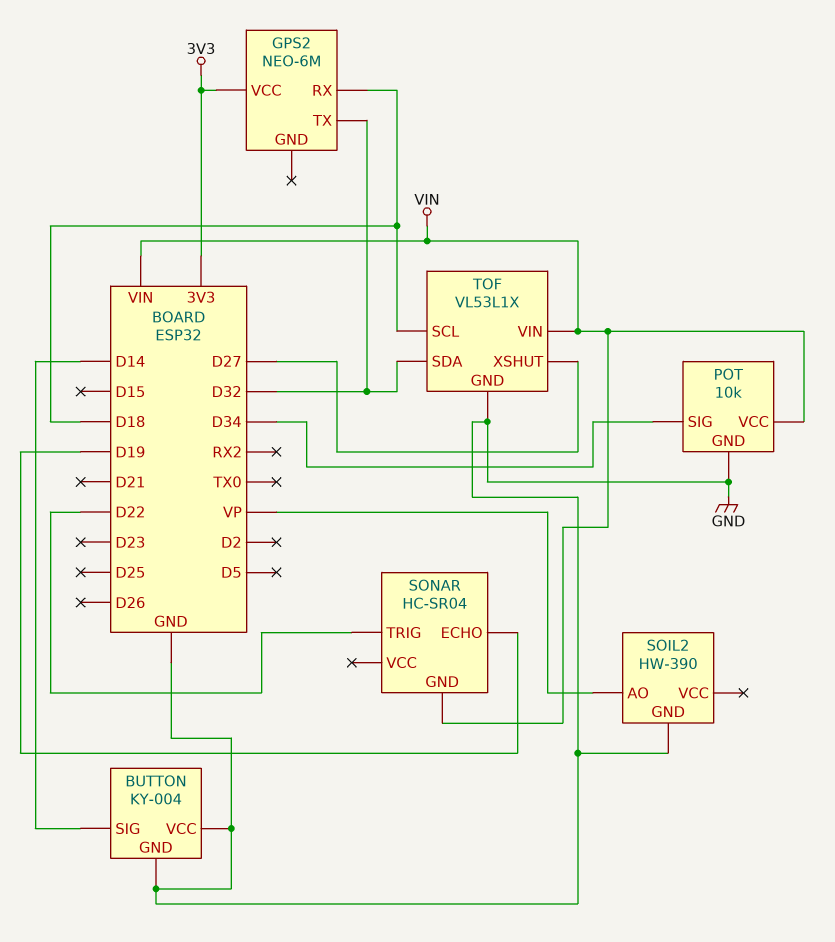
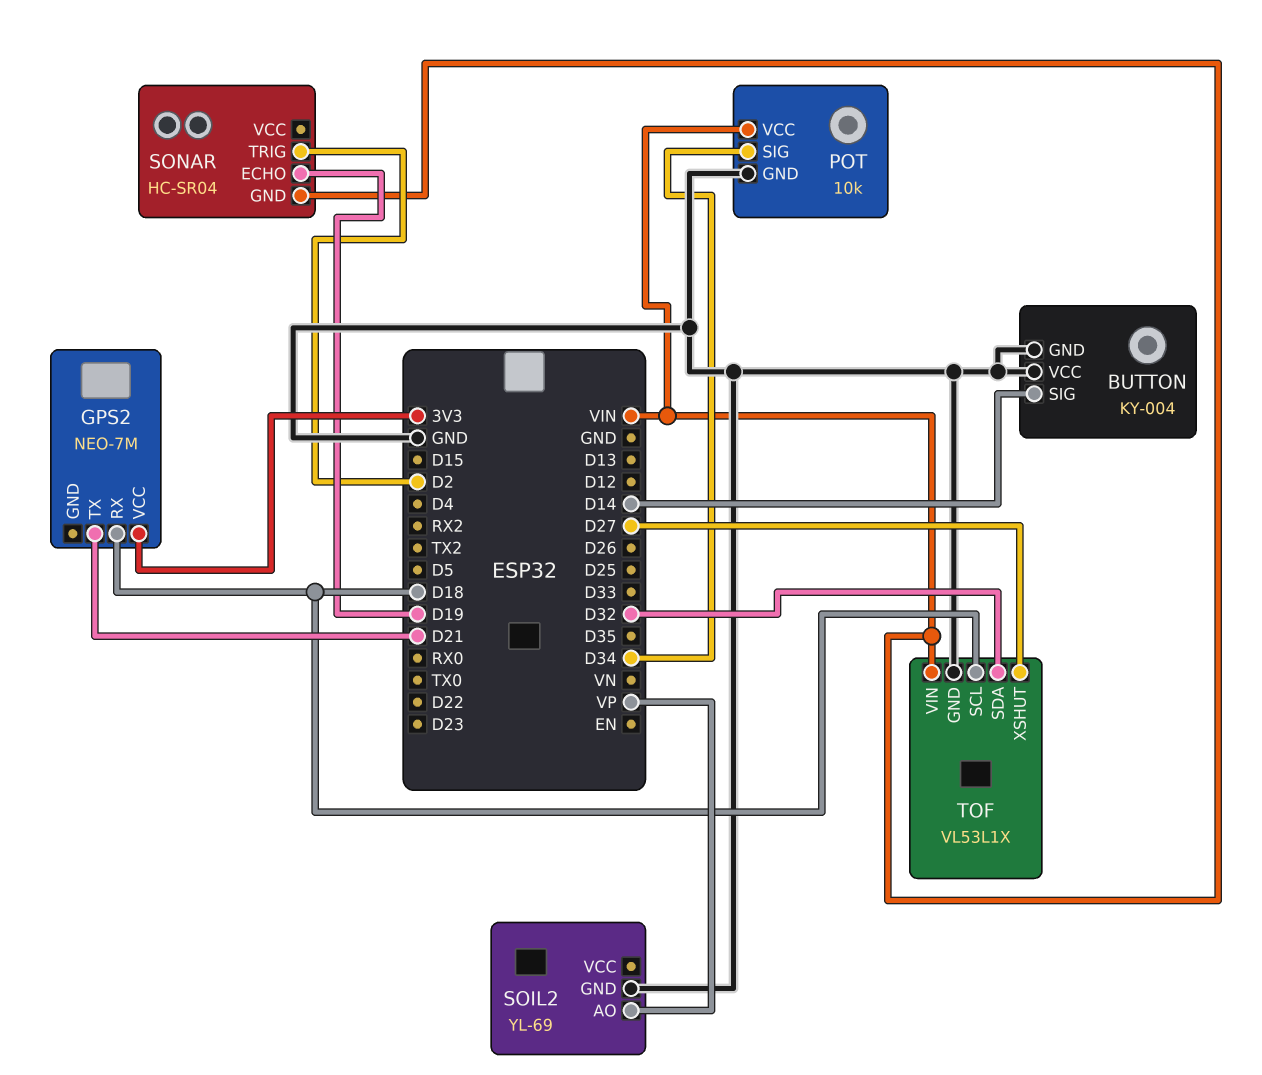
GPS2: NEO-6M -> NEO-7M
GPS2 pin TX: D32 -> D21
SOIL2: HW-390 -> YL-69
SONAR pin TRIG: D22 -> D2

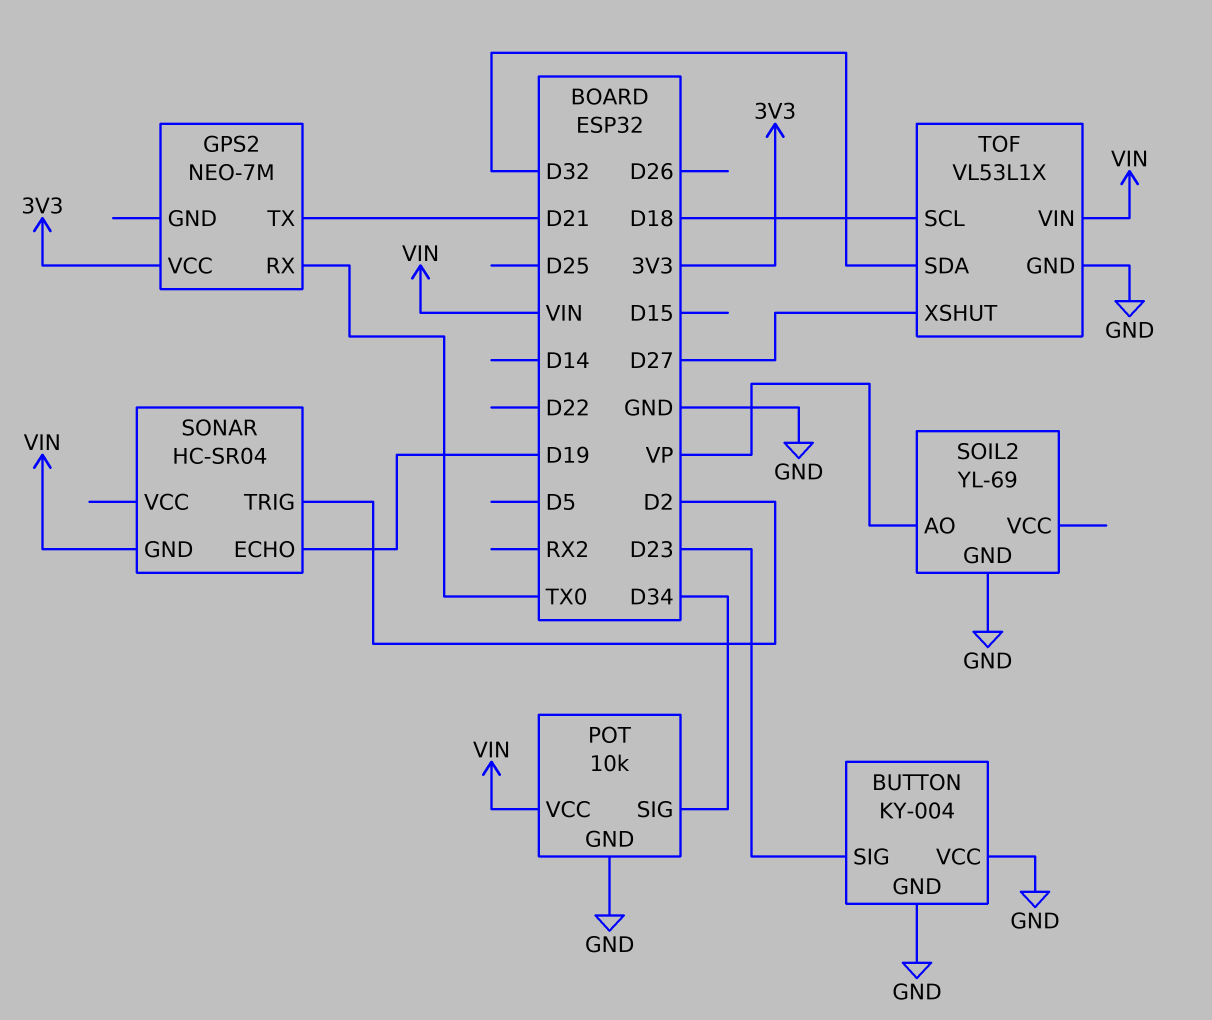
BUTTON pin SIG: D14 -> D23
GPS2 pin RX: D18 -> TX0

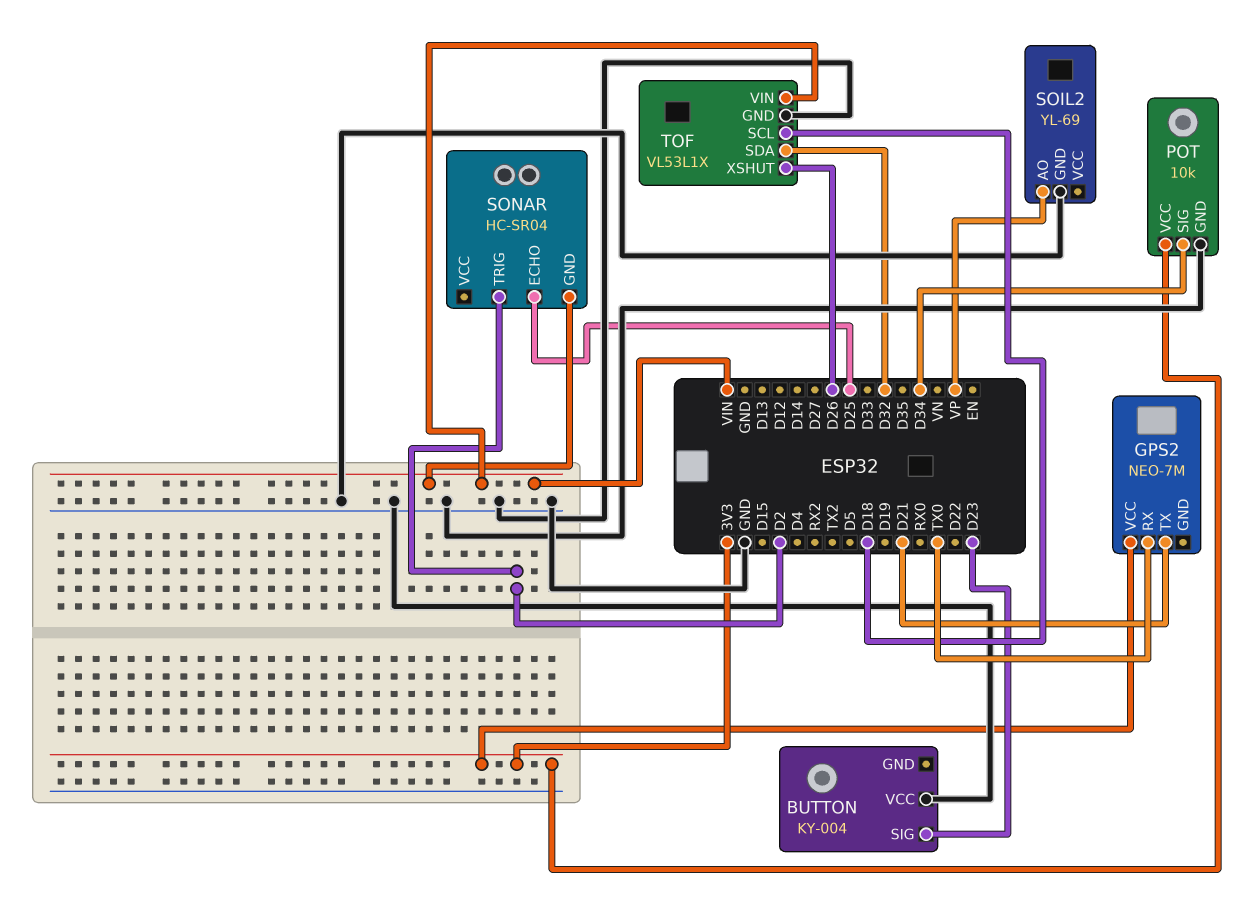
BUTTON pin GND: GND -> none
POT pin VCC: VIN -> 3V3
SONAR pin ECHO: D19 -> D25
TOF pin XSHUT: D27 -> D26

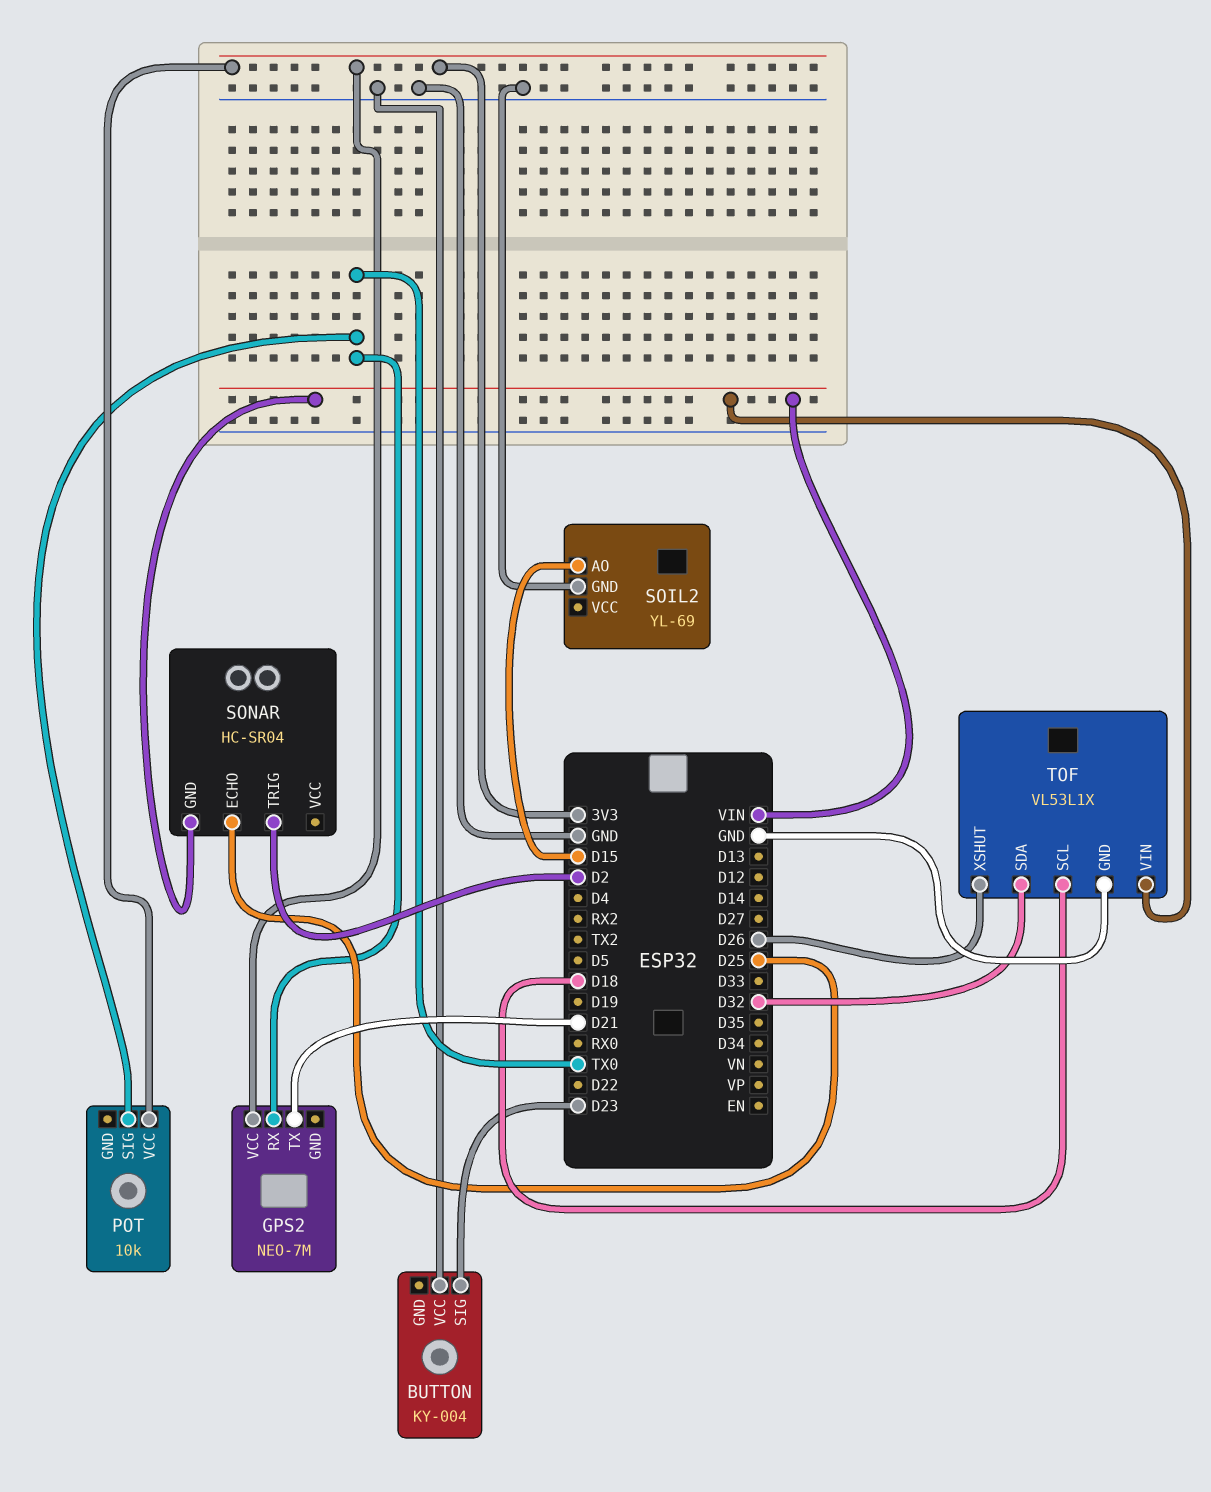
POT pin GND: GND -> none
POT pin SIG: D34 -> TX0
SOIL2 pin AO: VP -> D15

